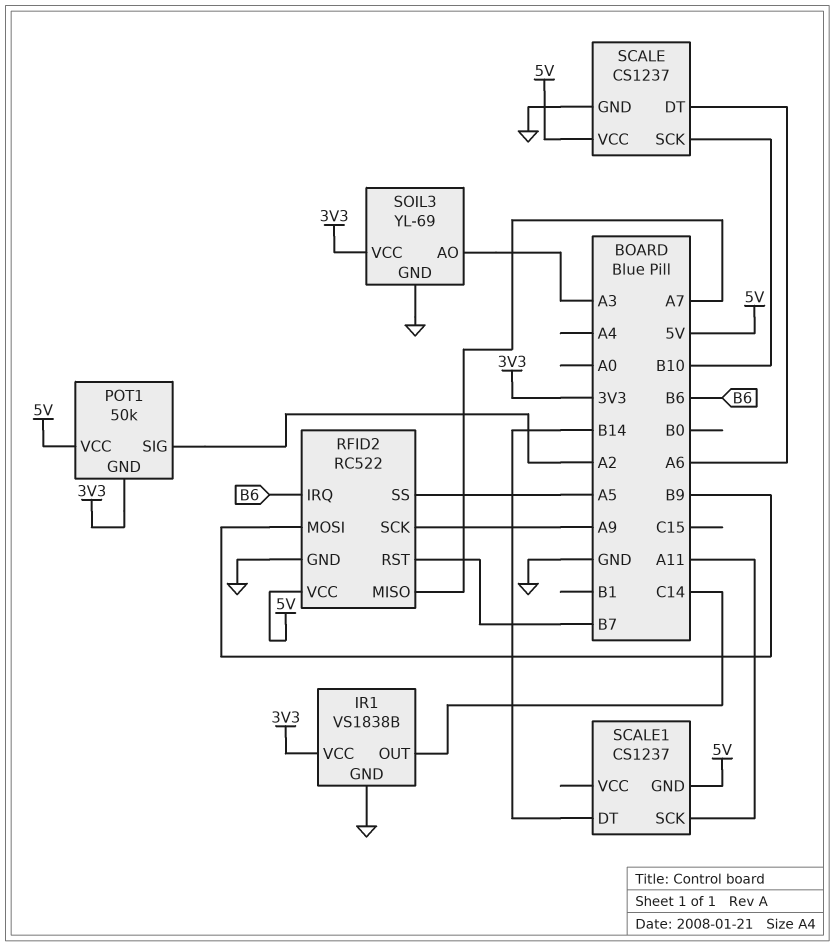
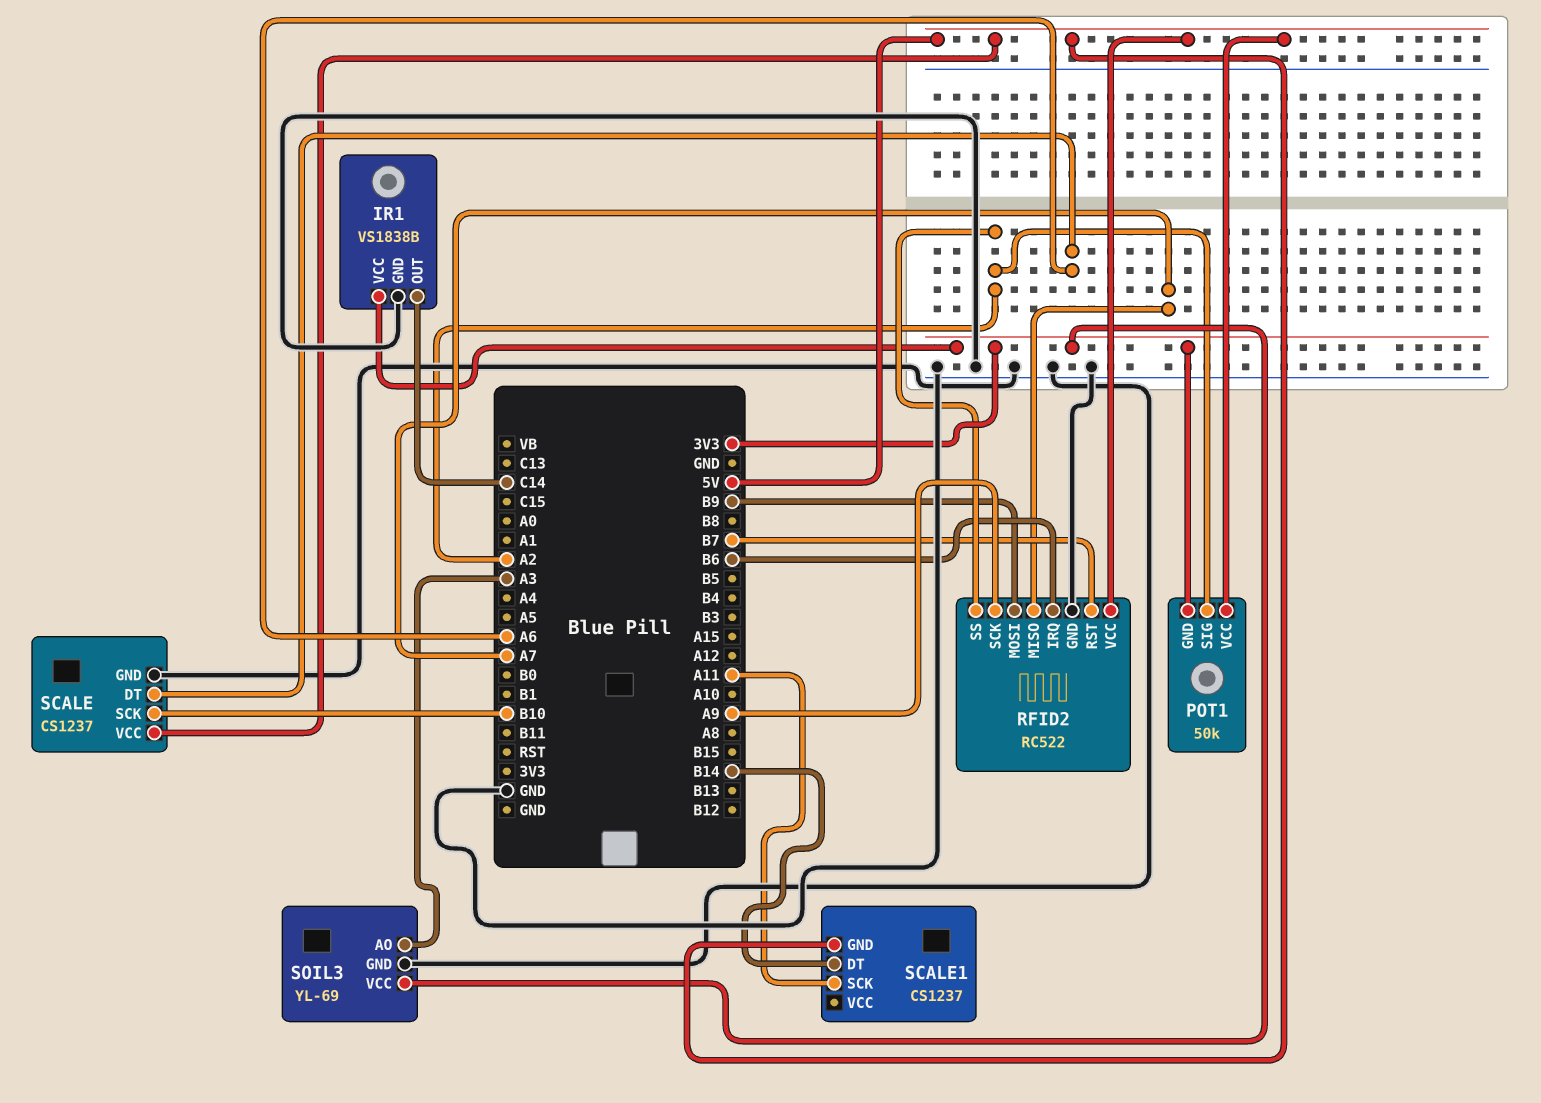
RFID2 pin SS: A5 -> A2

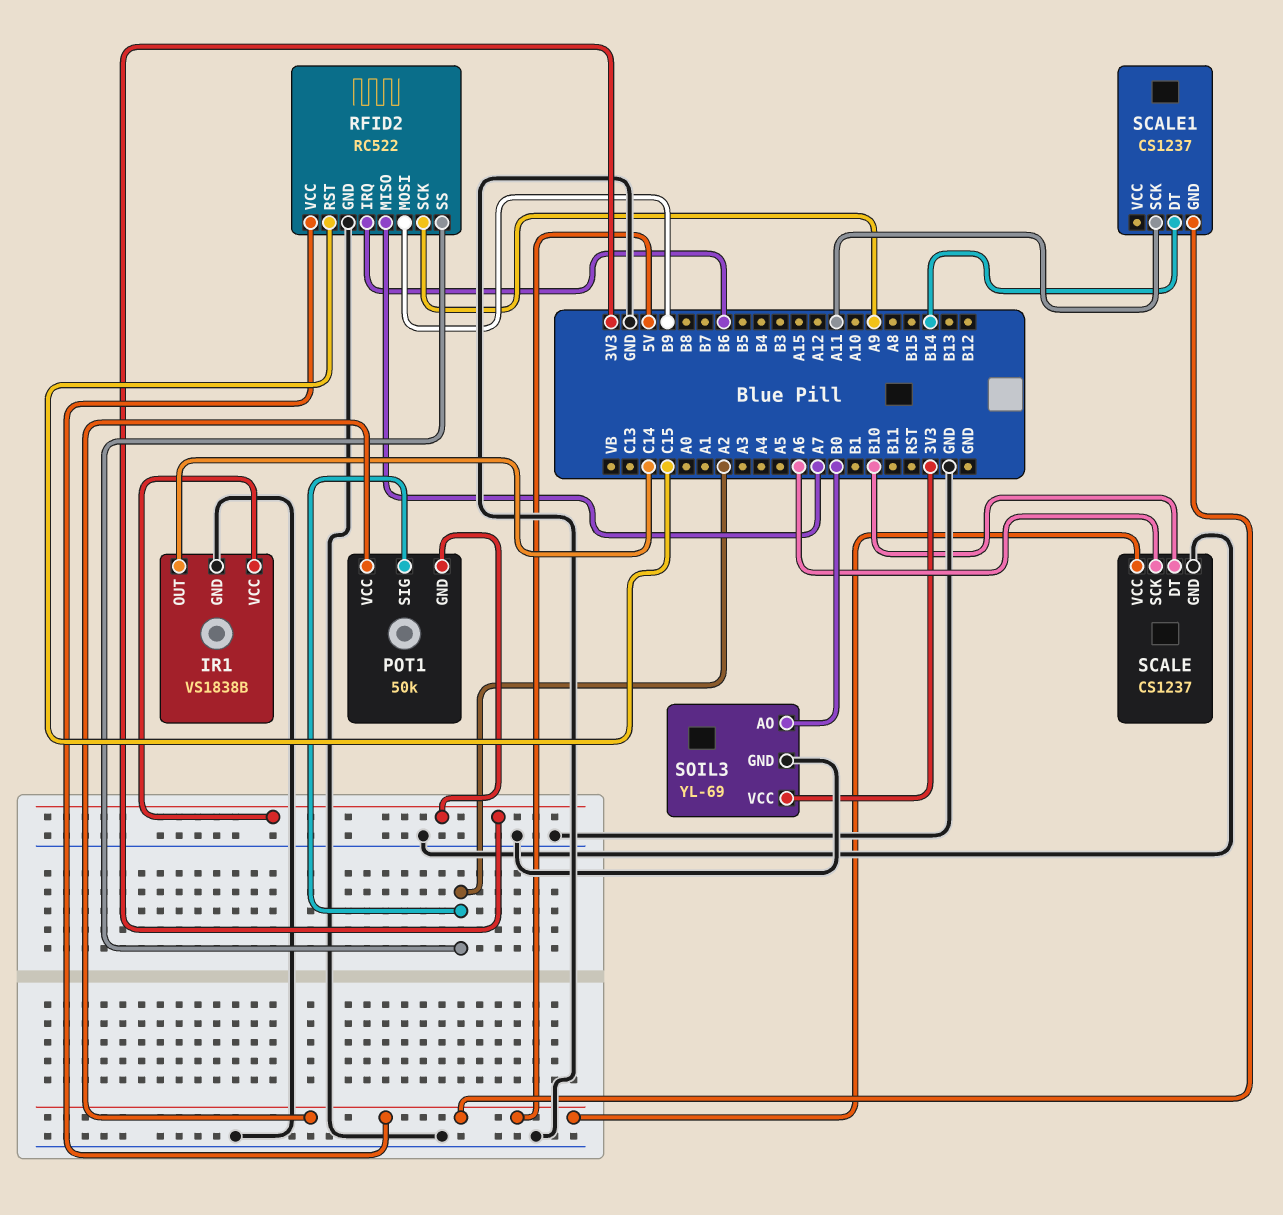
RFID2 pin RST: B7 -> C15
SCALE pin DT: A6 -> B10
SCALE pin SCK: B10 -> A6
SOIL3 pin AO: A3 -> B0

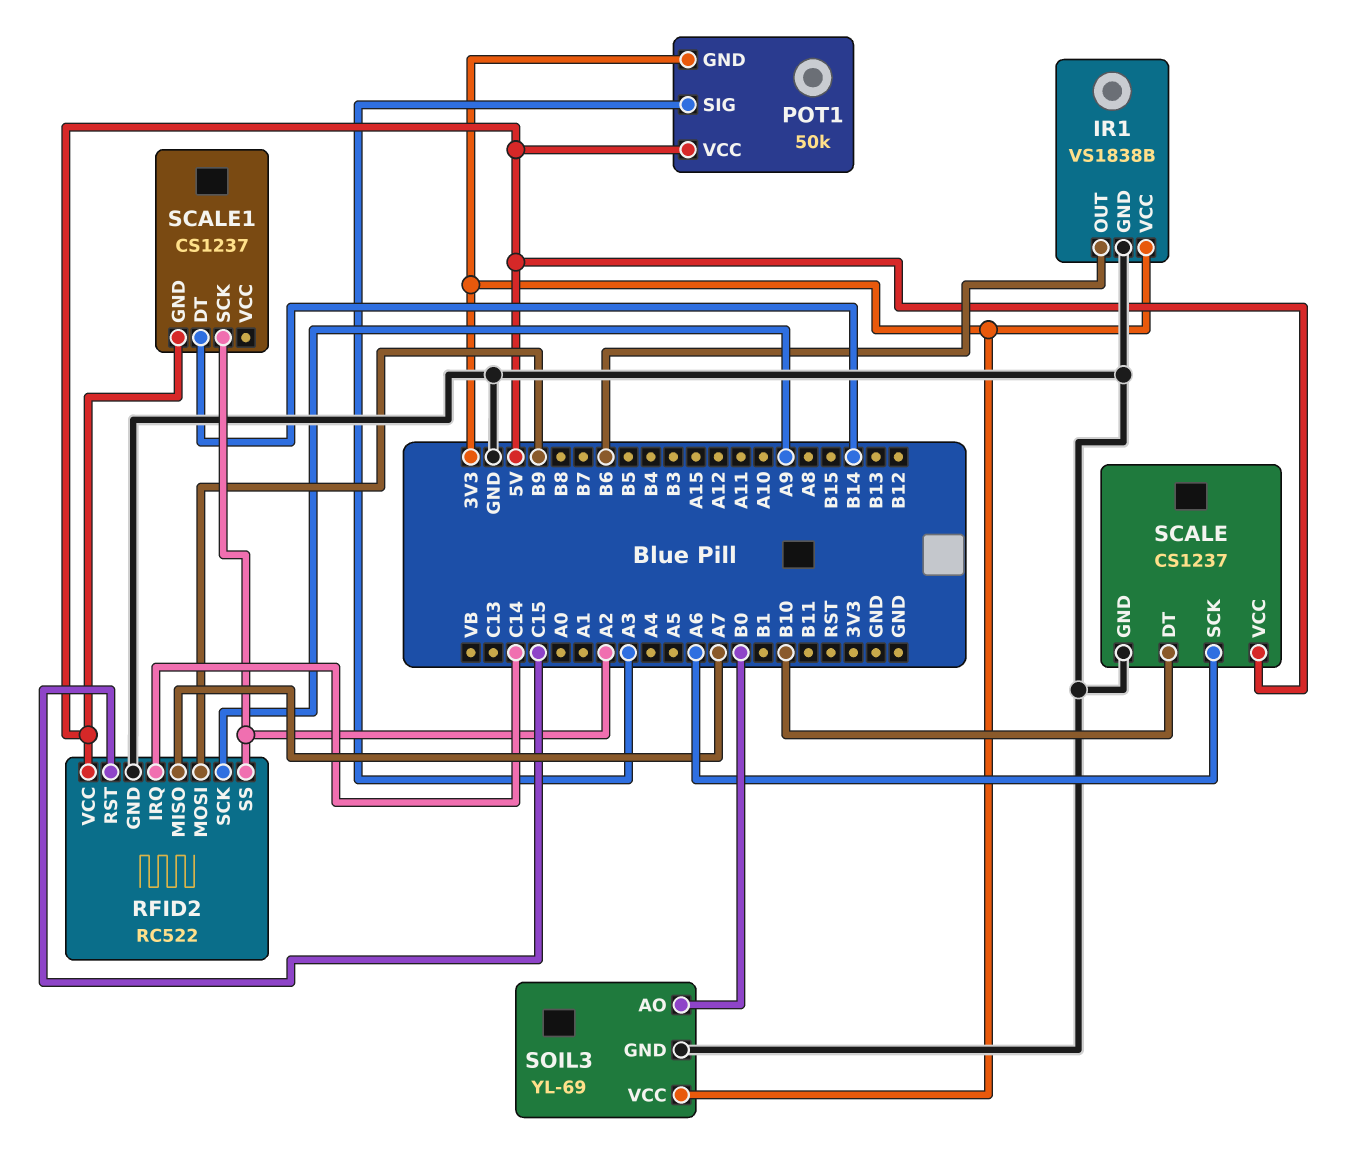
IR1 pin OUT: C14 -> B6
POT1 pin SIG: A2 -> A3
RFID2 pin IRQ: B6 -> C14
SCALE1 pin SCK: A11 -> A2

